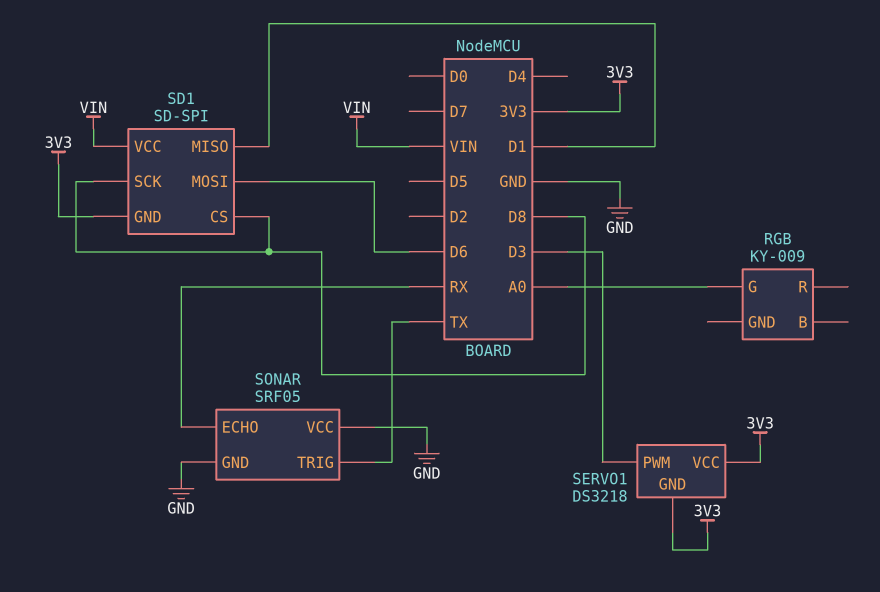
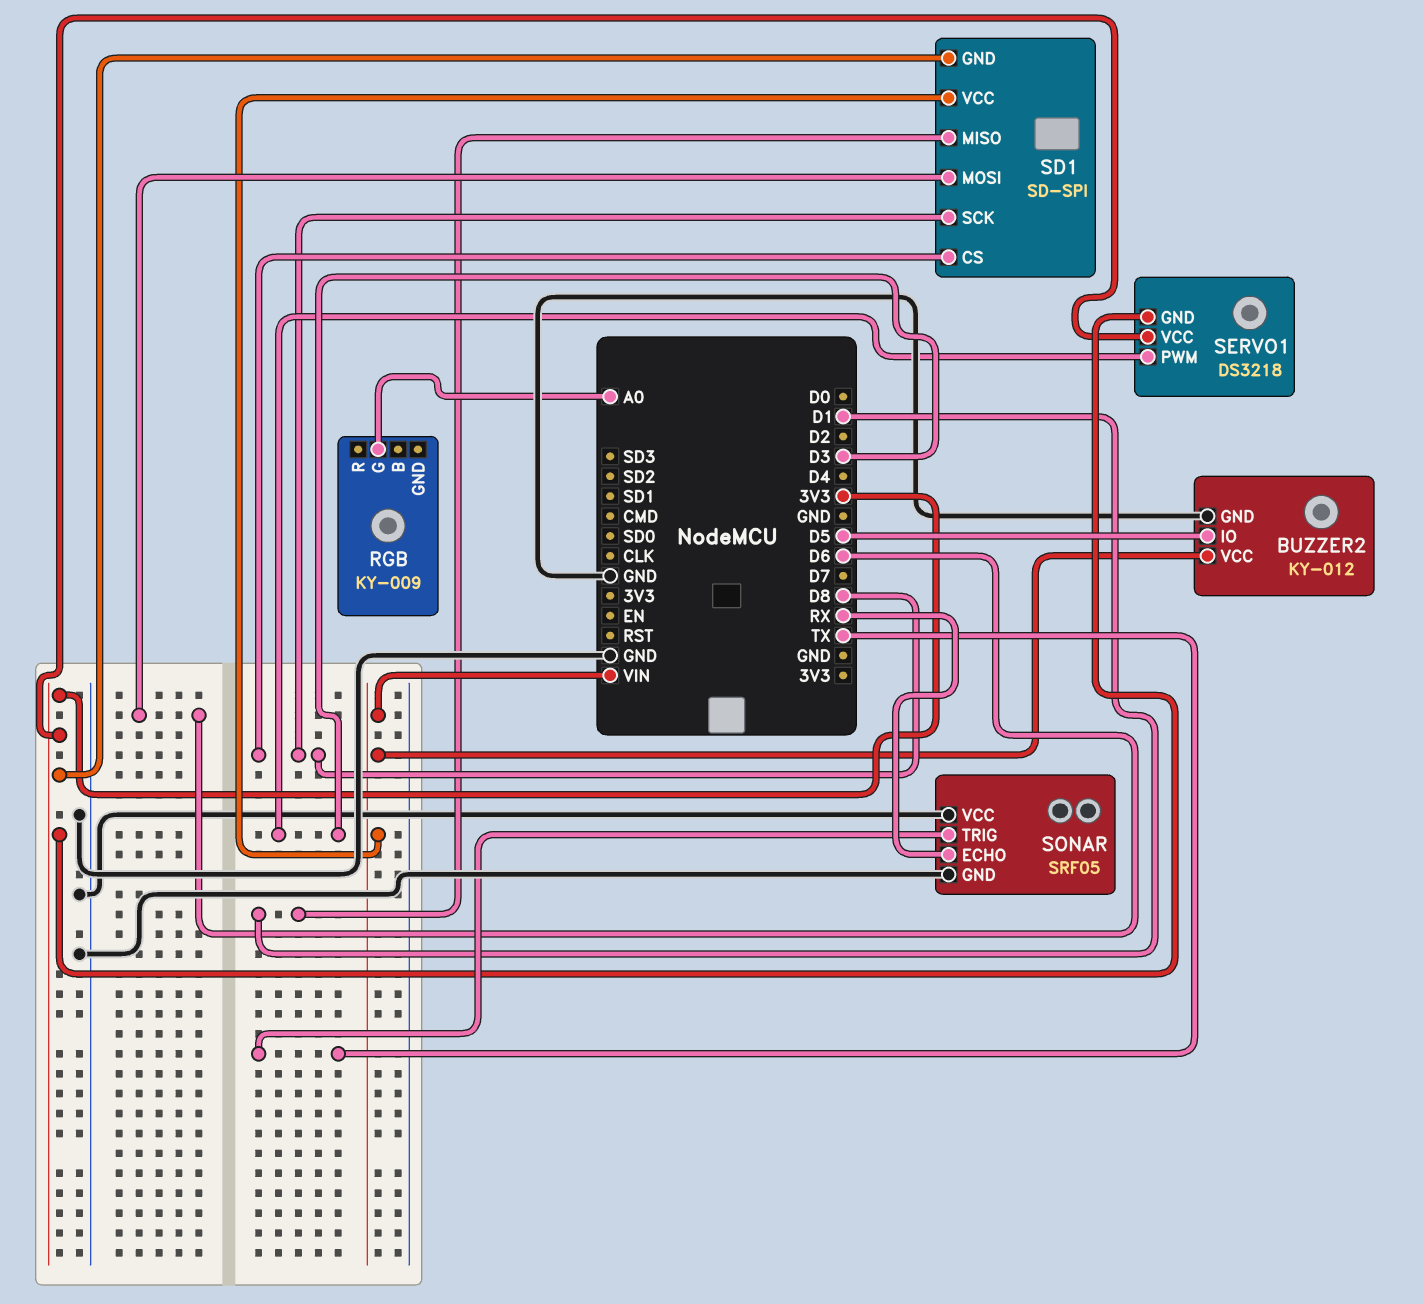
BUZZER2: none -> KY-012
BUZZER2 pin GND: none -> GND
BUZZER2 pin IO: none -> D5
BUZZER2 pin VCC: none -> VIN

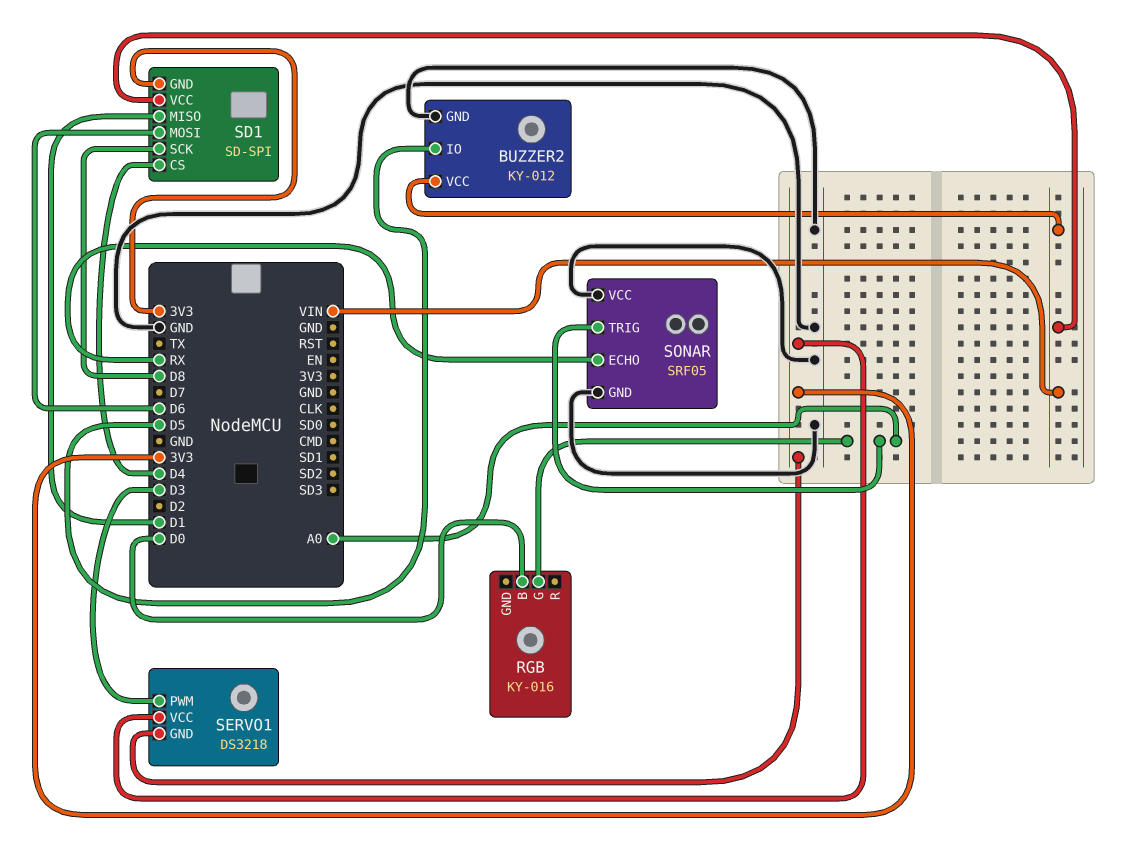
RGB: KY-009 -> KY-016
RGB pin B: none -> D0
SD1 pin CS: D8 -> D4
SONAR pin TRIG: TX -> A0

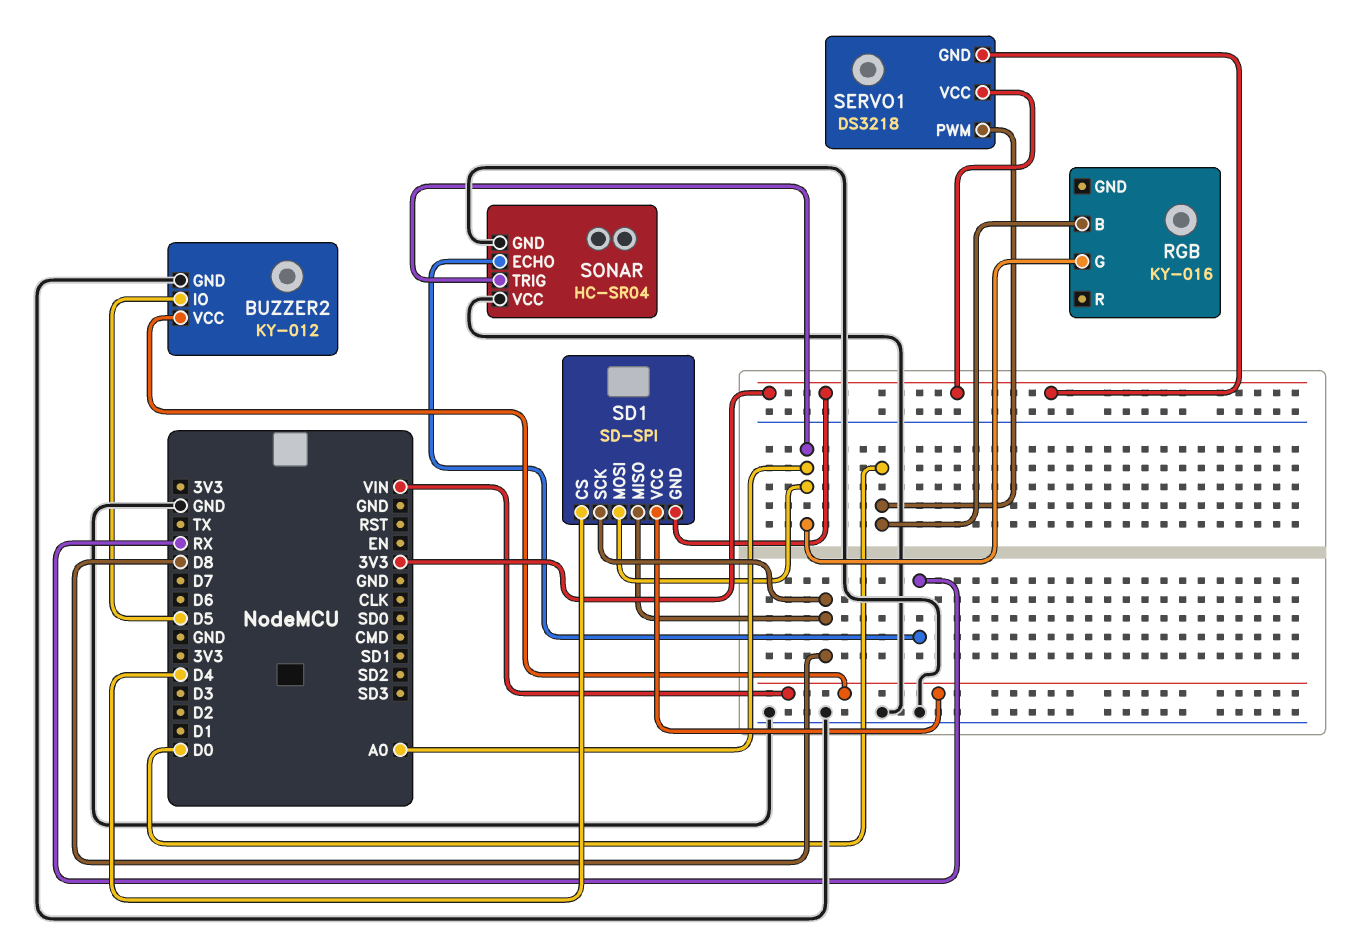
SD1 pin MISO: D1 -> D8
SD1 pin MOSI: D6 -> A0
SERVO1 pin PWM: D3 -> D0
SONAR: SRF05 -> HC-SR04

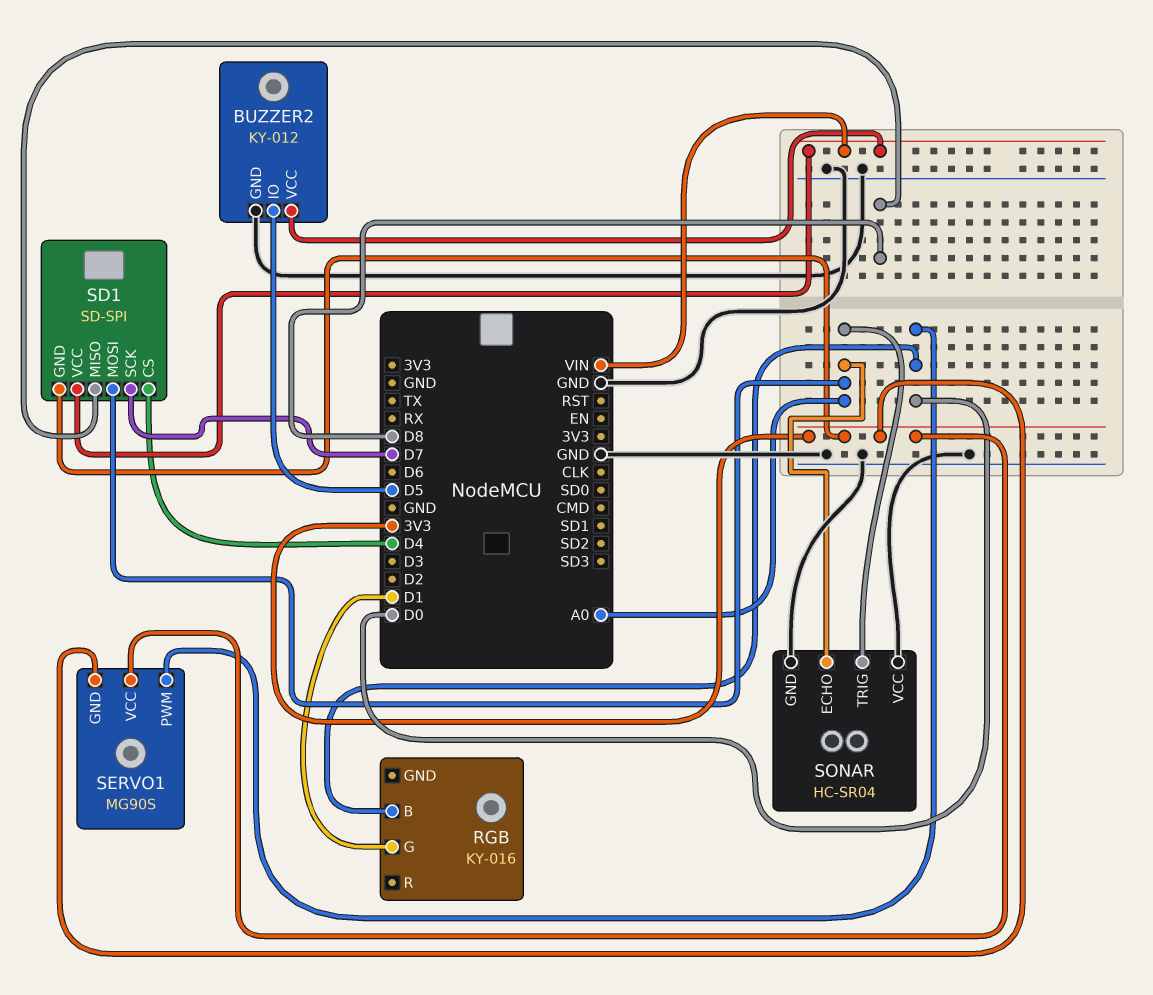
RGB pin G: A0 -> D1
SD1 pin SCK: D8 -> D7
SERVO1: DS3218 -> MG90S
SONAR pin ECHO: RX -> A0

